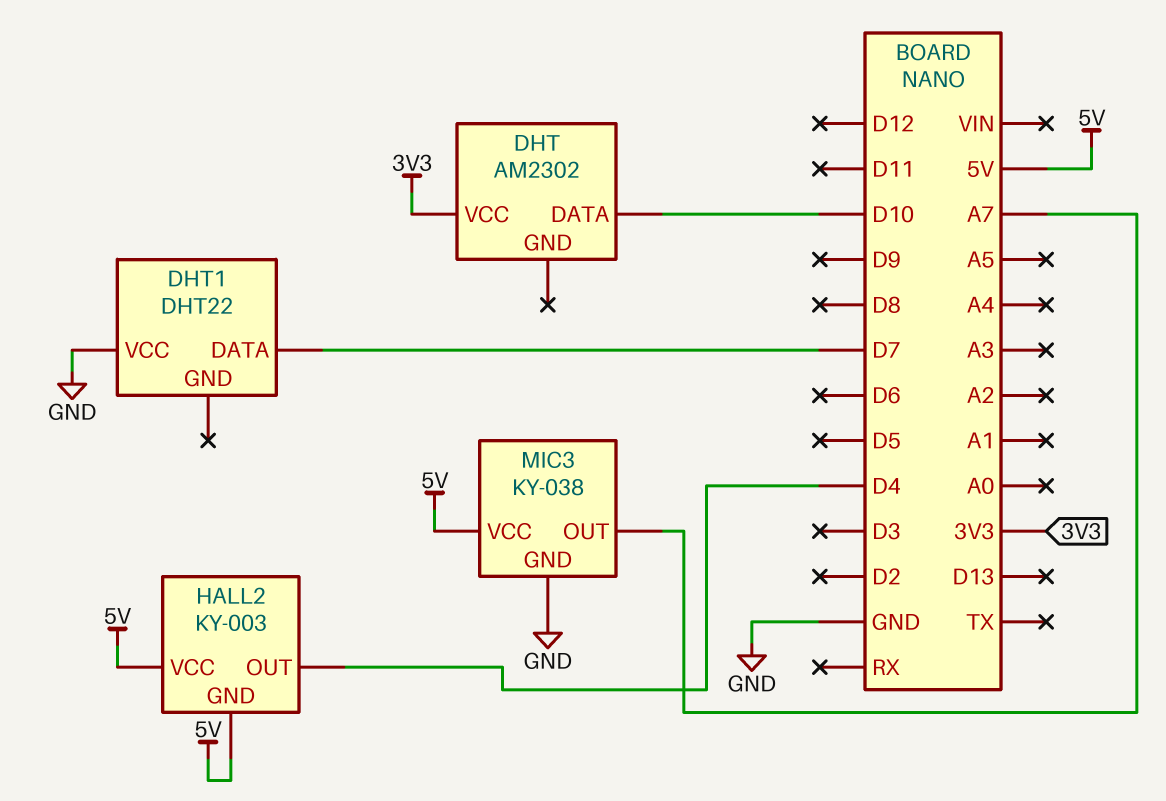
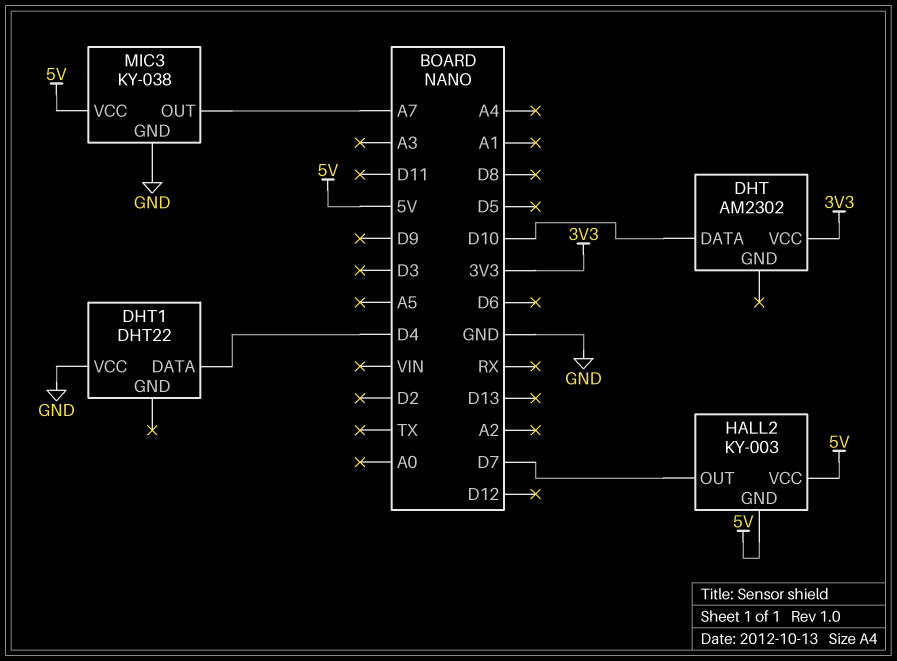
DHT1 pin DATA: D7 -> D4
HALL2 pin OUT: D4 -> D7

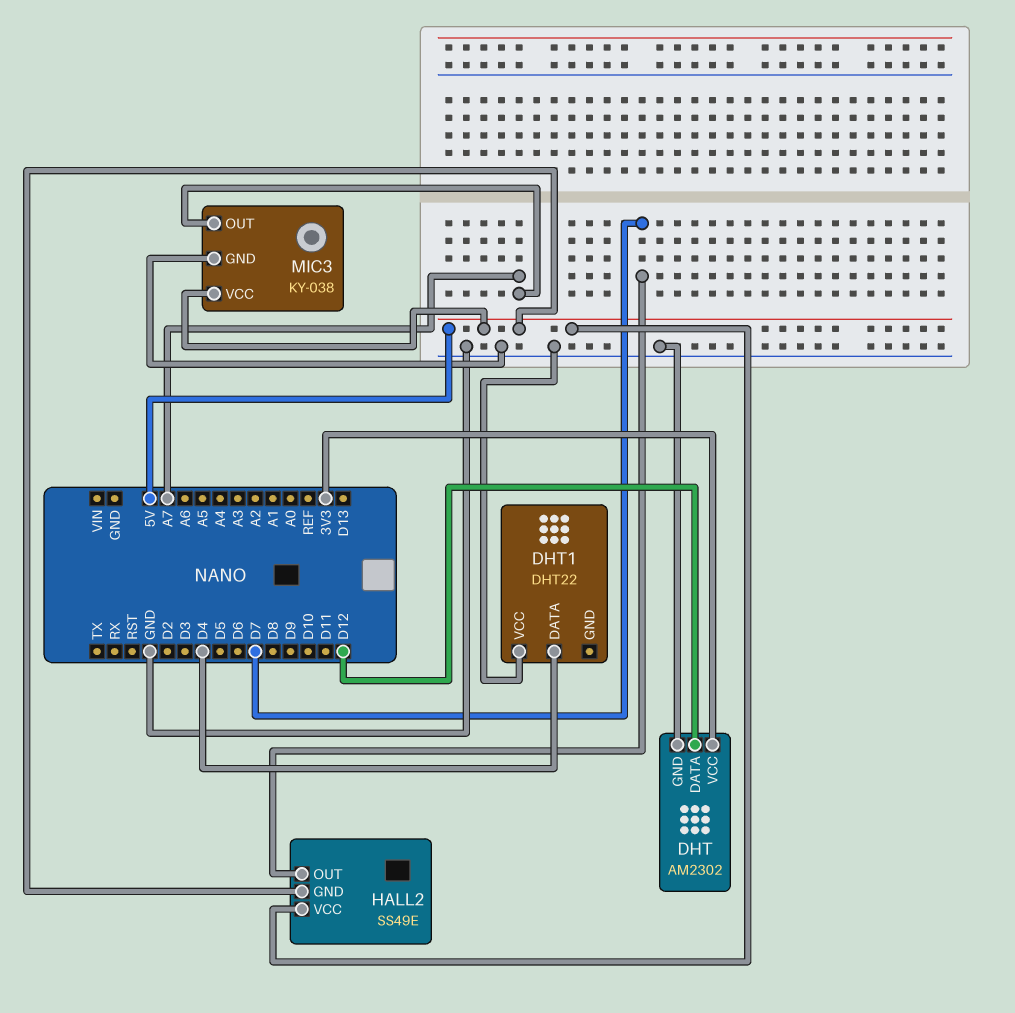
DHT pin DATA: D10 -> D12
DHT pin GND: none -> GND
HALL2: KY-003 -> SS49E

